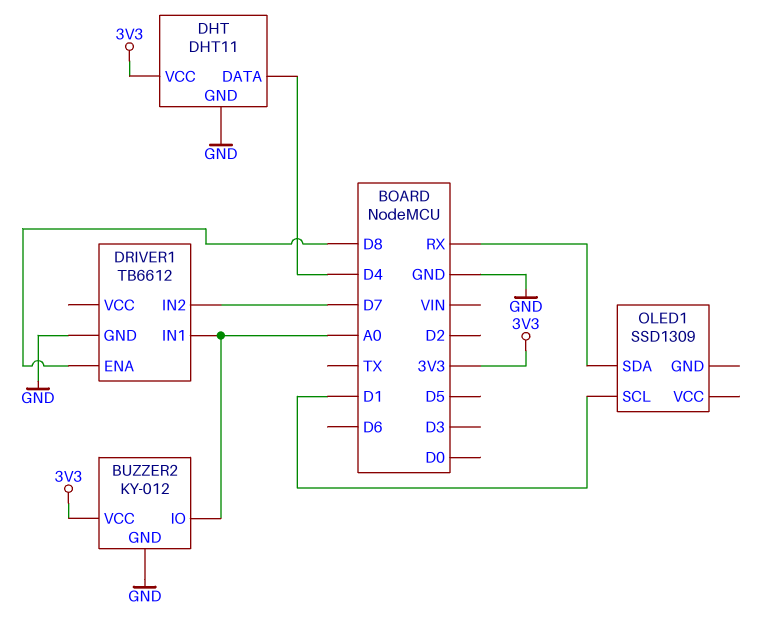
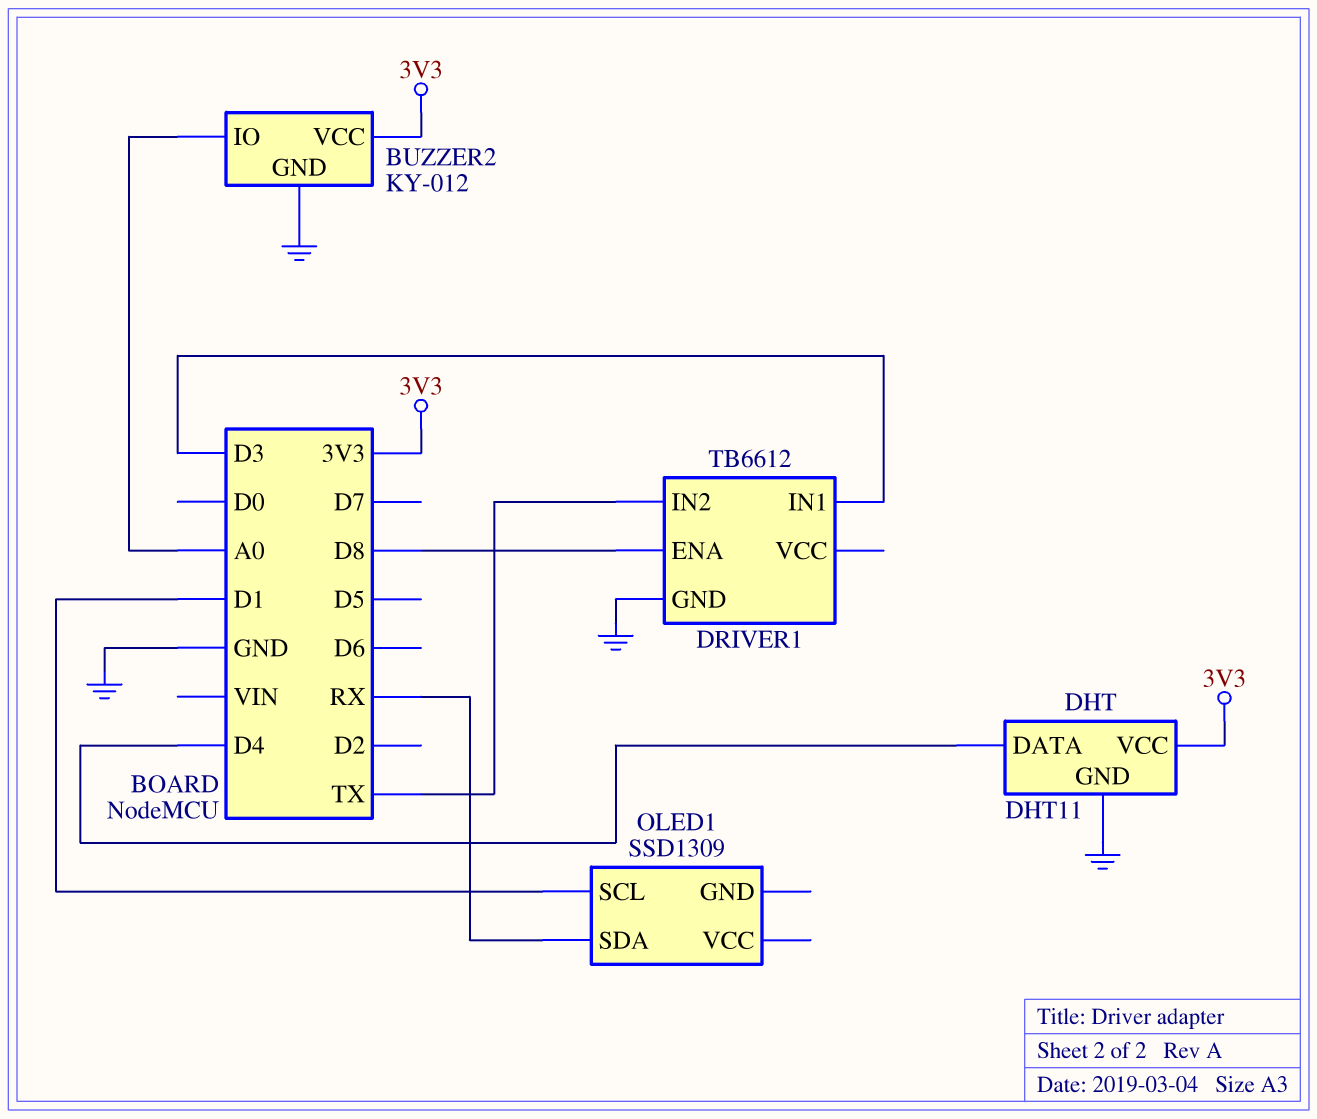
DRIVER1 pin IN1: A0 -> D3
DRIVER1 pin IN2: D7 -> TX

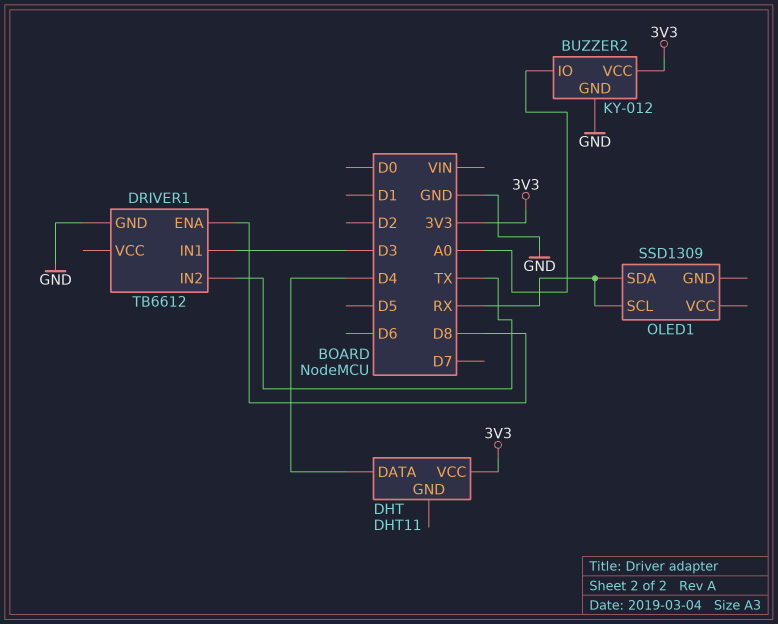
DHT pin GND: GND -> none
OLED1 pin SCL: D1 -> RX

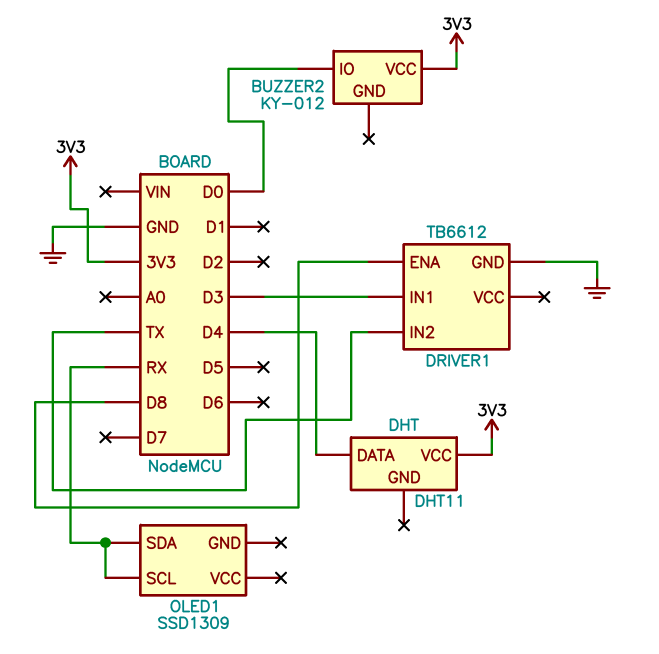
BUZZER2 pin GND: GND -> none
BUZZER2 pin IO: A0 -> D0

